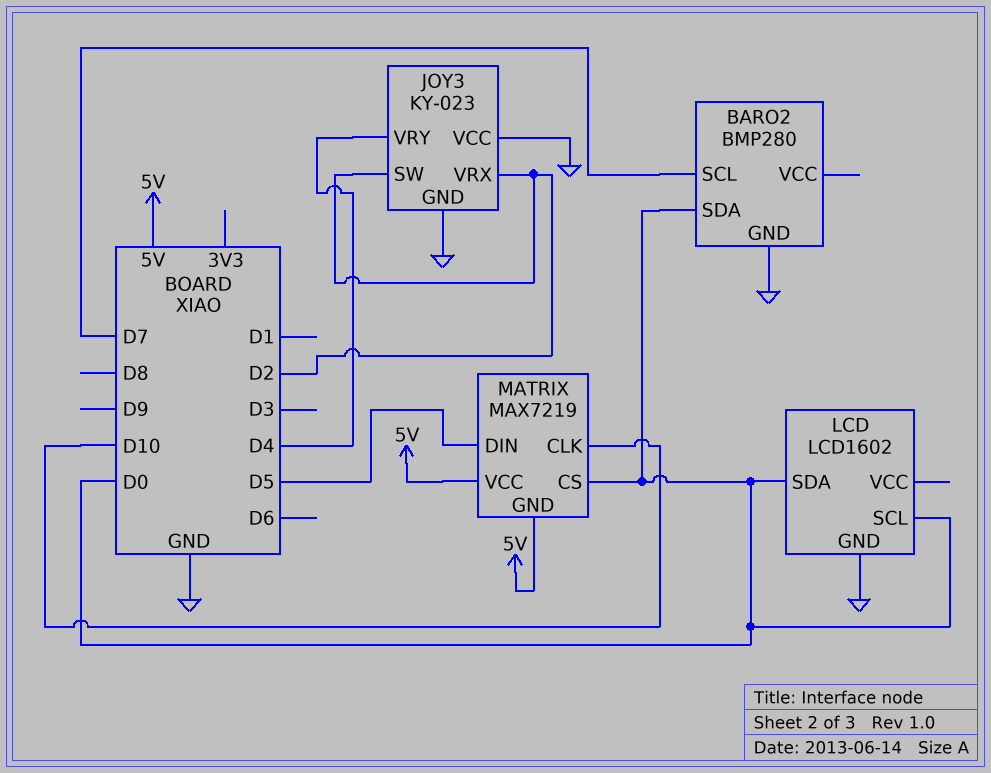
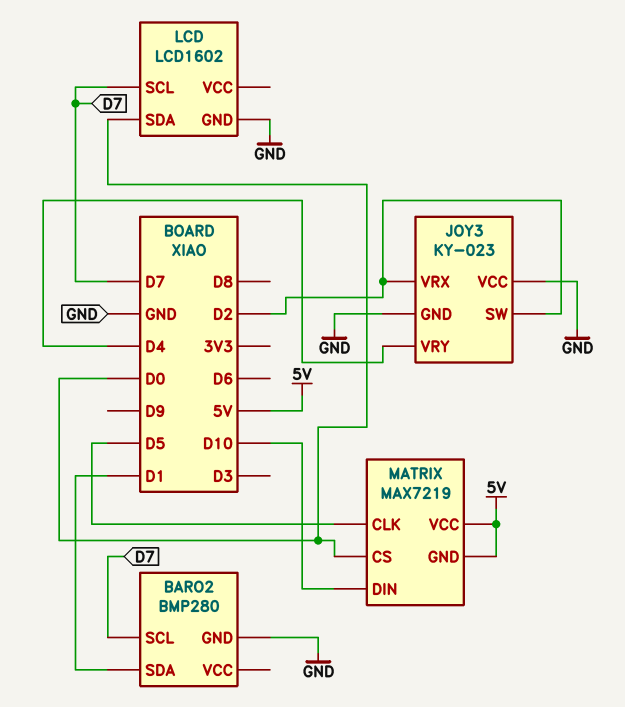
BARO2 pin SDA: D0 -> D1
LCD pin SCL: D0 -> D7
MATRIX pin CLK: D10 -> D5
MATRIX pin DIN: D5 -> D10

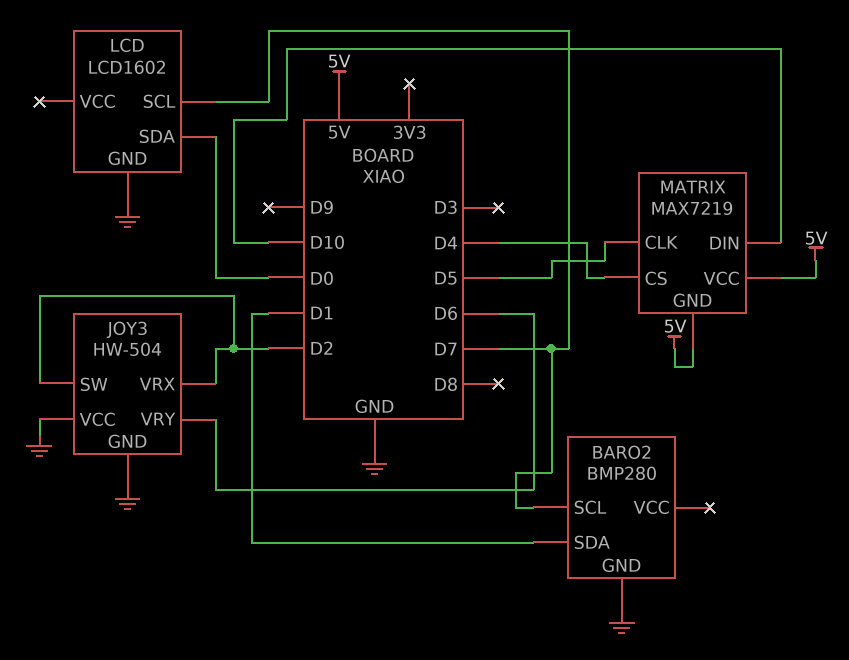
JOY3: KY-023 -> HW-504
JOY3 pin VRY: D4 -> D6
MATRIX pin CS: D0 -> D4

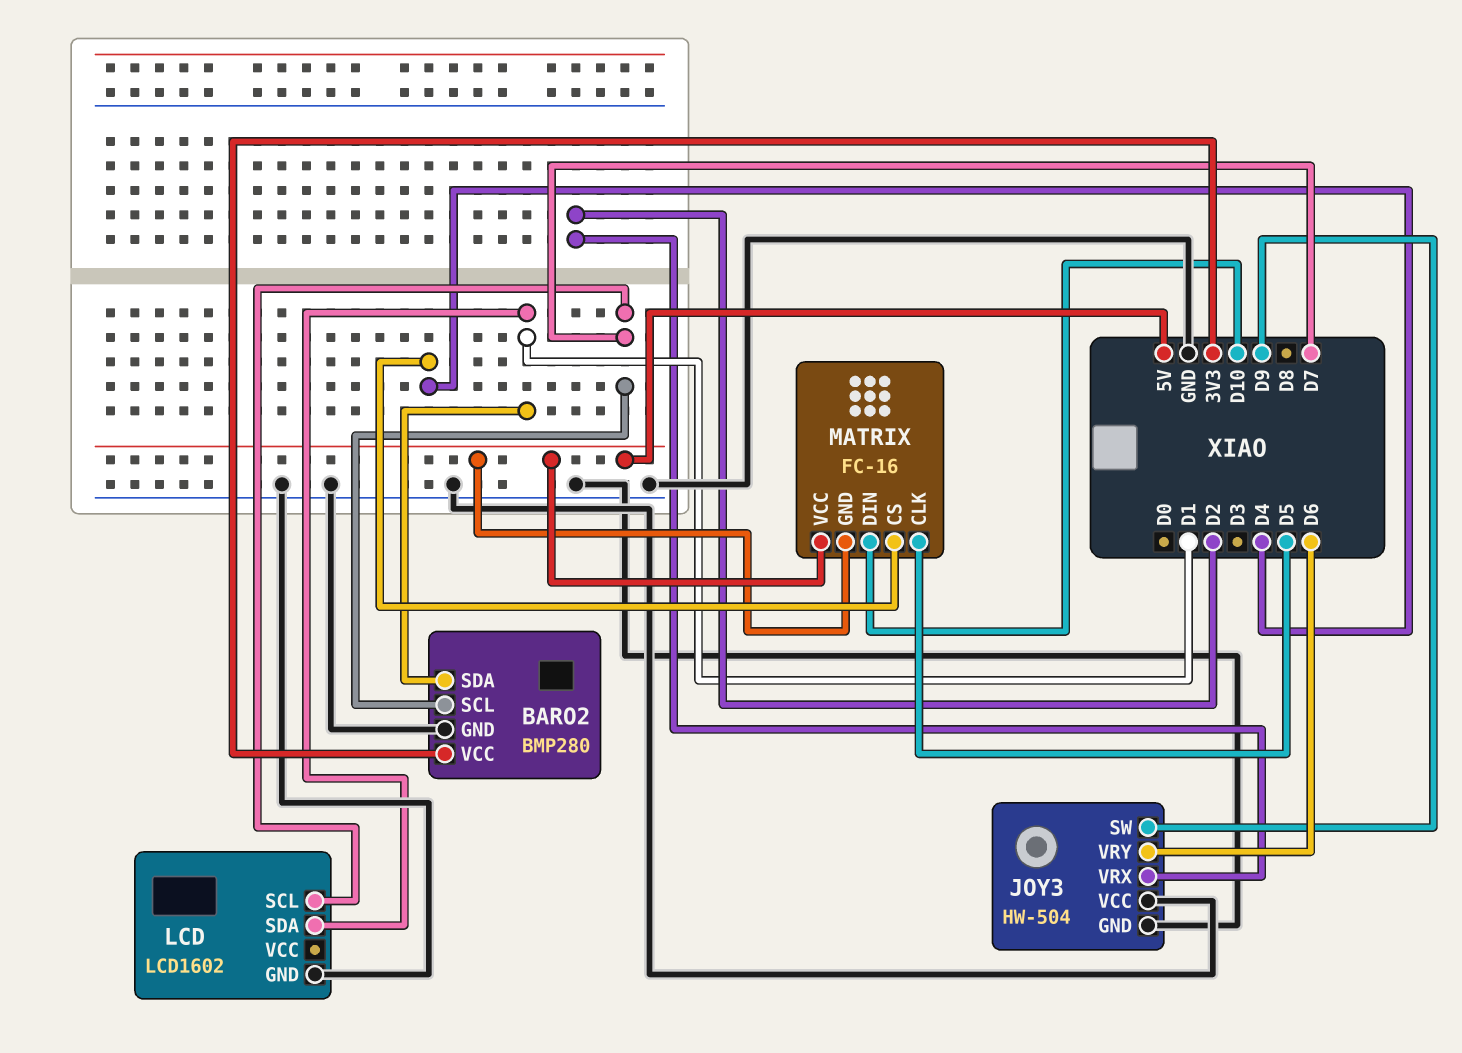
BARO2 pin VCC: none -> 3V3
JOY3 pin SW: D2 -> D9
LCD pin SDA: D0 -> D1
MATRIX: MAX7219 -> FC-16

